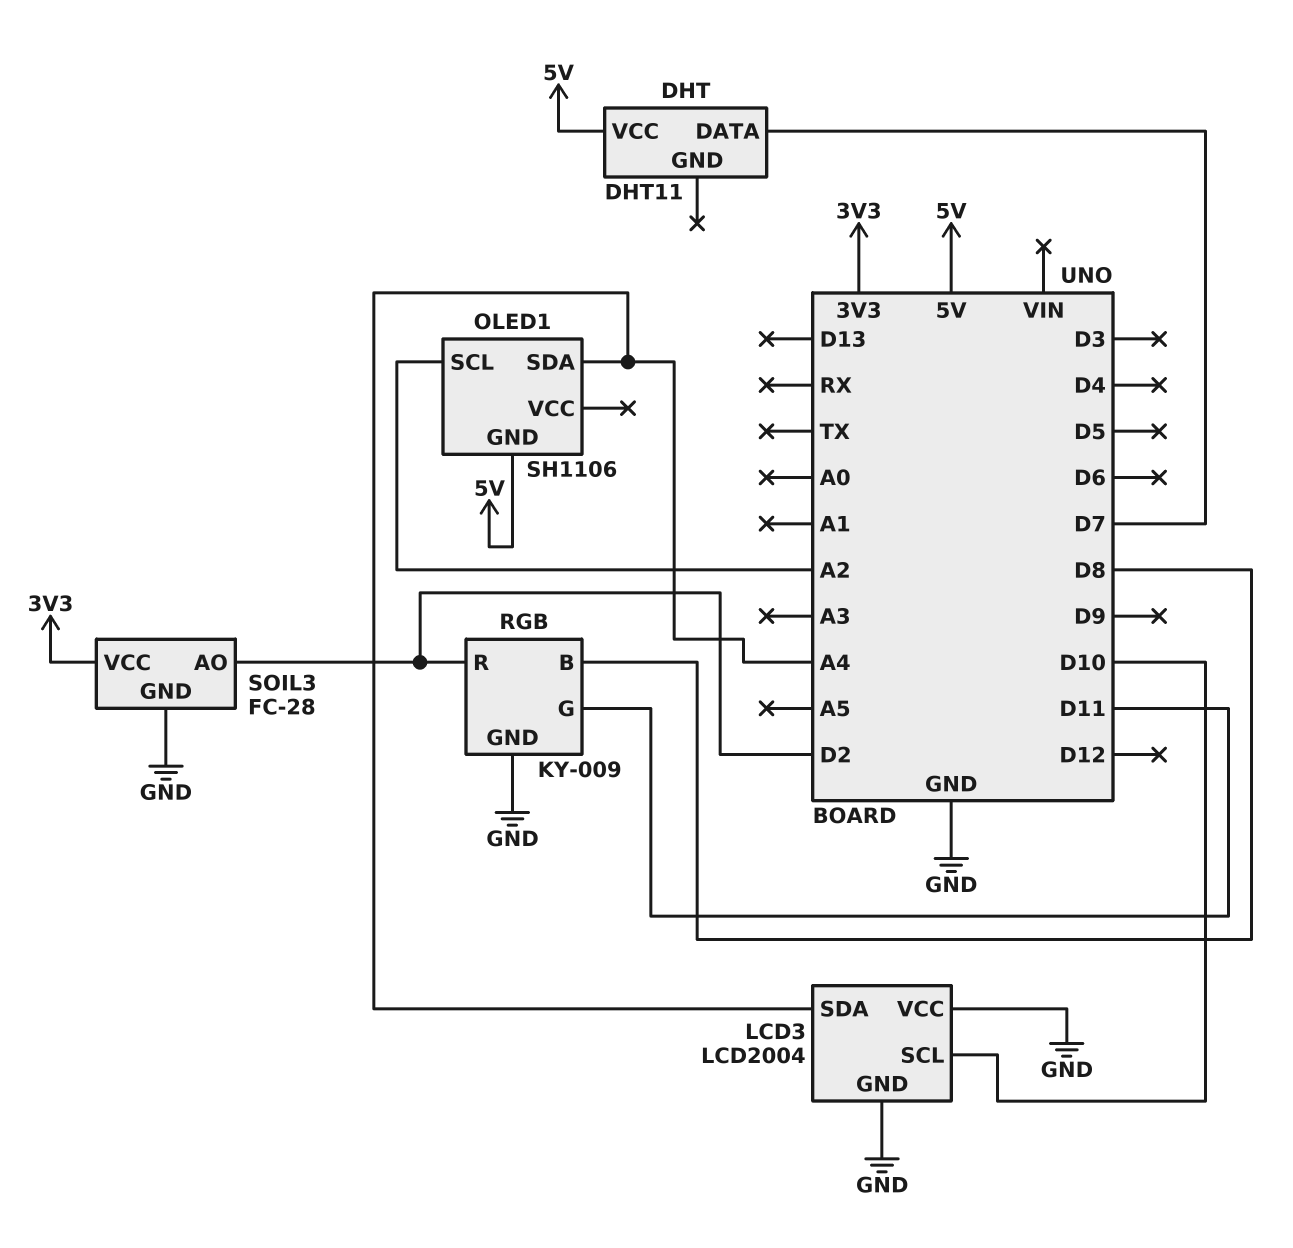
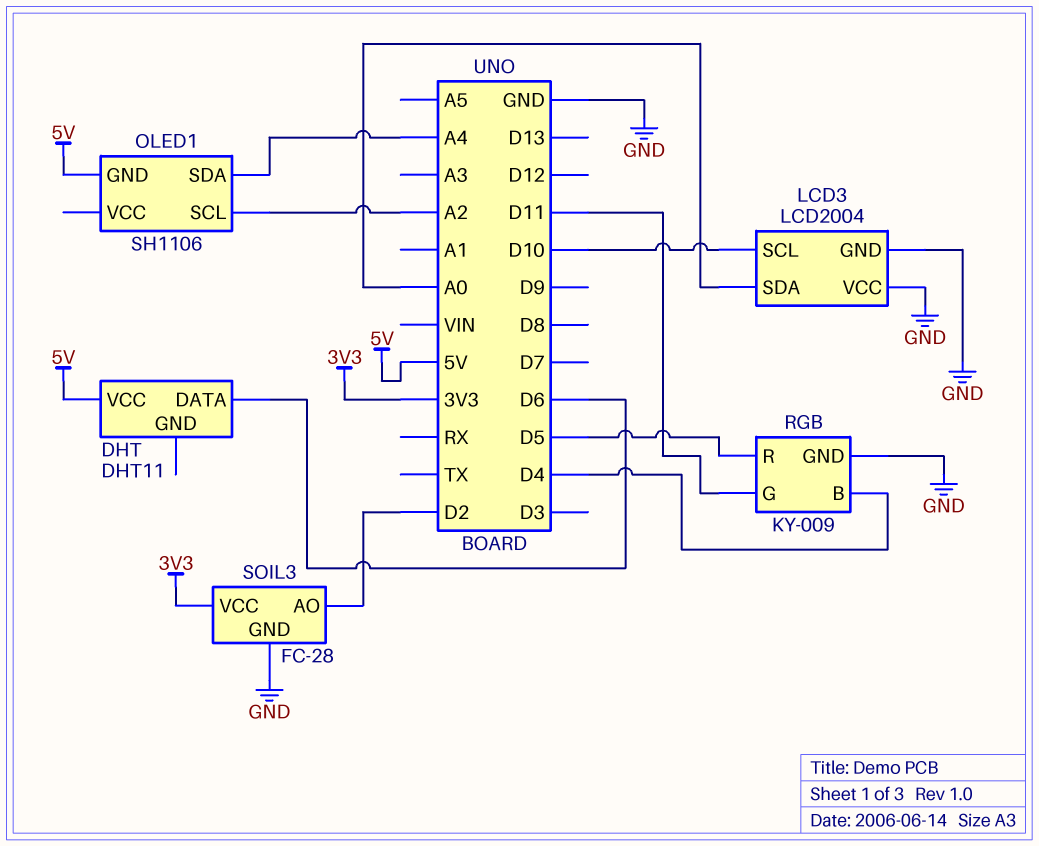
DHT pin DATA: D7 -> D6
LCD3 pin SDA: A4 -> A0
RGB pin B: D8 -> D4
RGB pin R: D2 -> D5

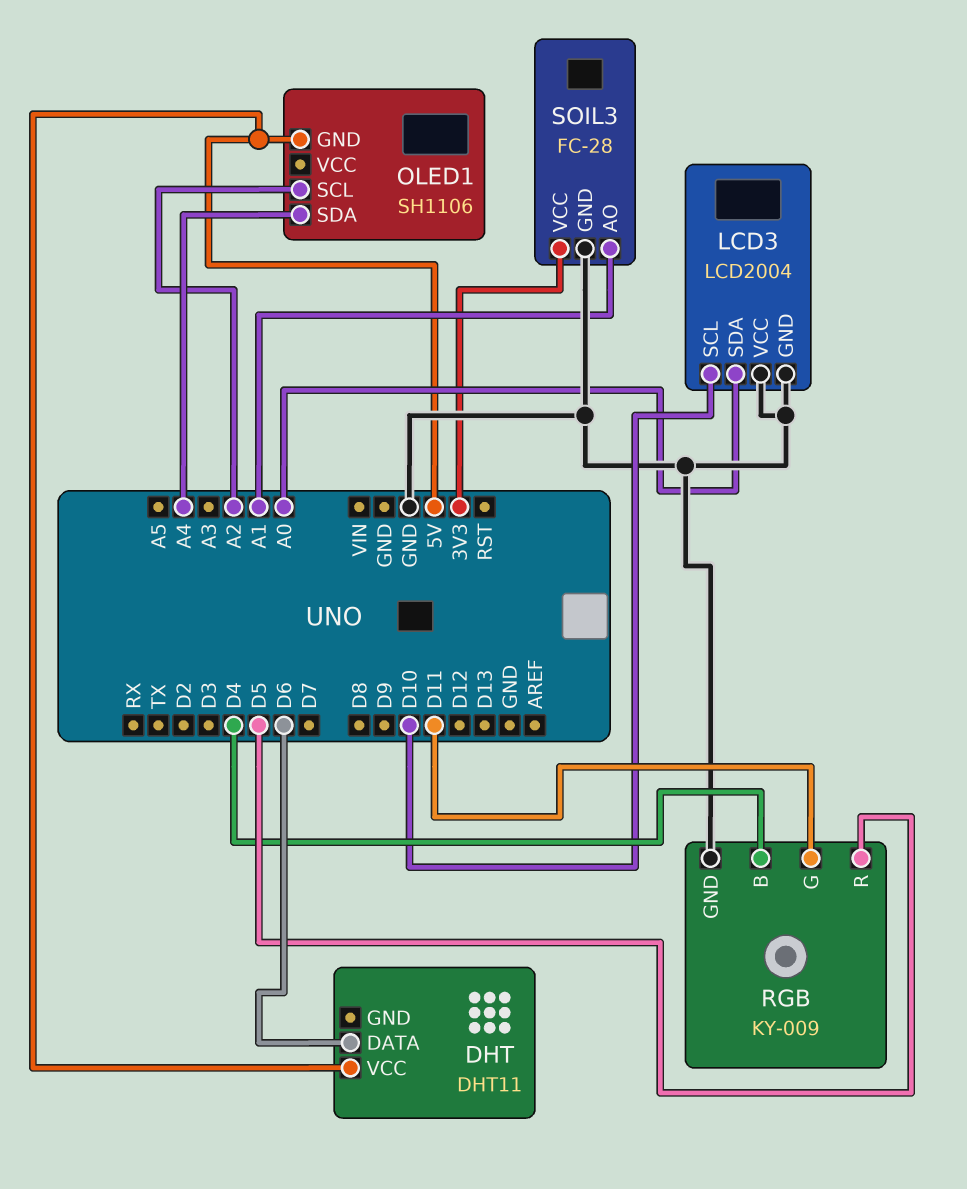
SOIL3 pin AO: D2 -> A1

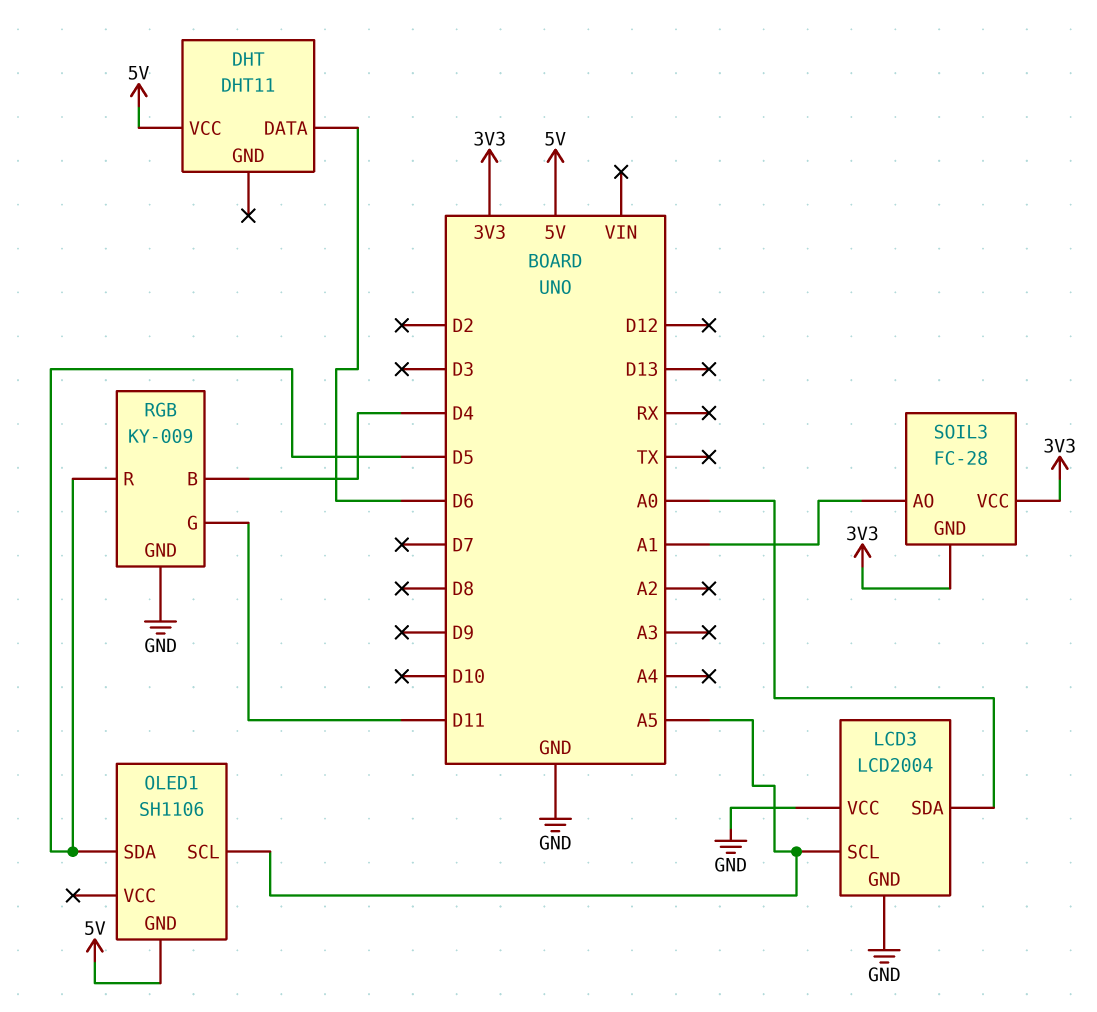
LCD3 pin SCL: D10 -> A5
OLED1 pin SCL: A2 -> A5
OLED1 pin SDA: A4 -> D5
SOIL3 pin GND: GND -> 3V3

